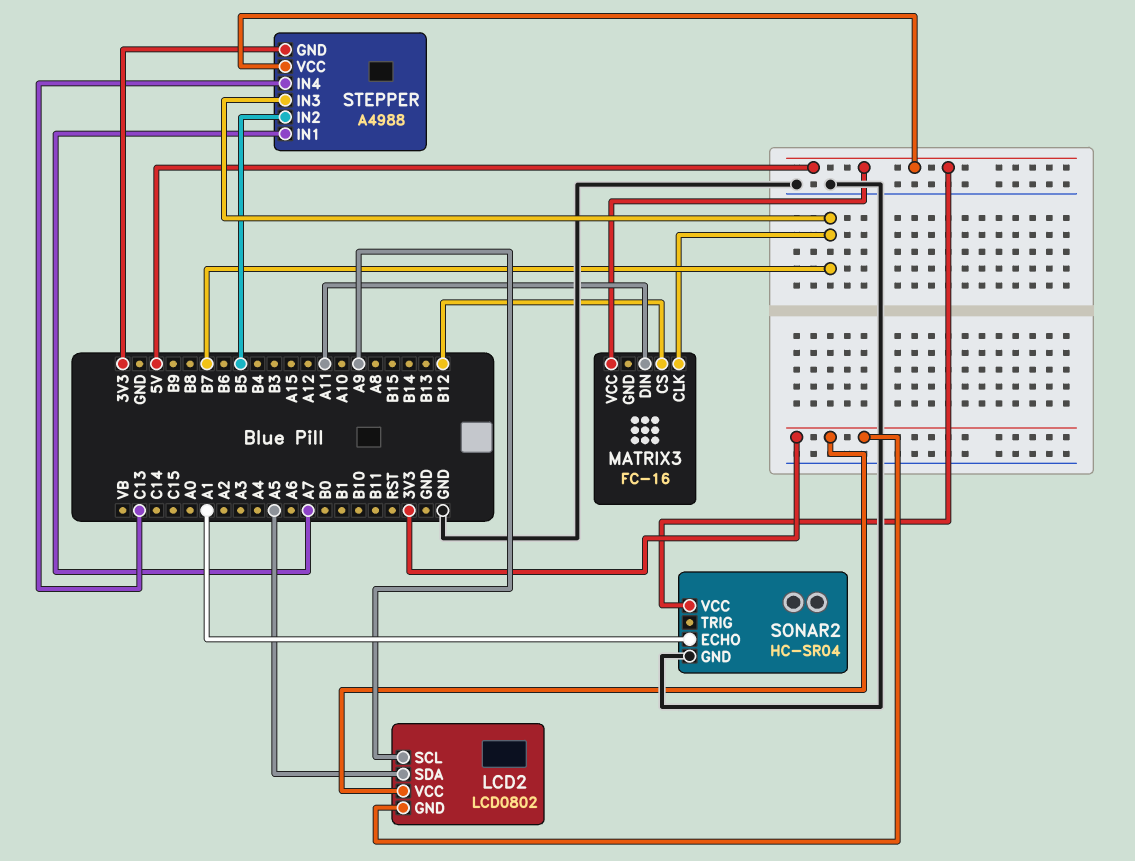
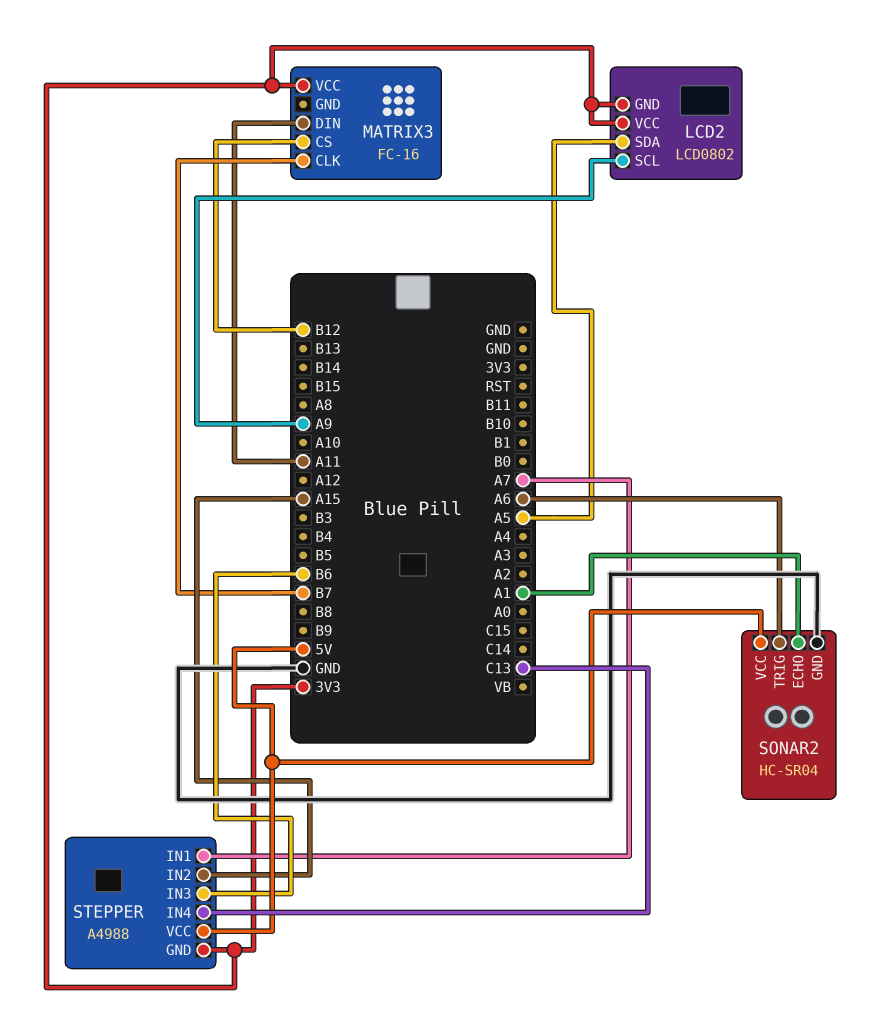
MATRIX3 pin VCC: 5V -> 3V3
SONAR2 pin TRIG: none -> A6
STEPPER pin IN2: B5 -> A15
STEPPER pin IN3: B7 -> B6

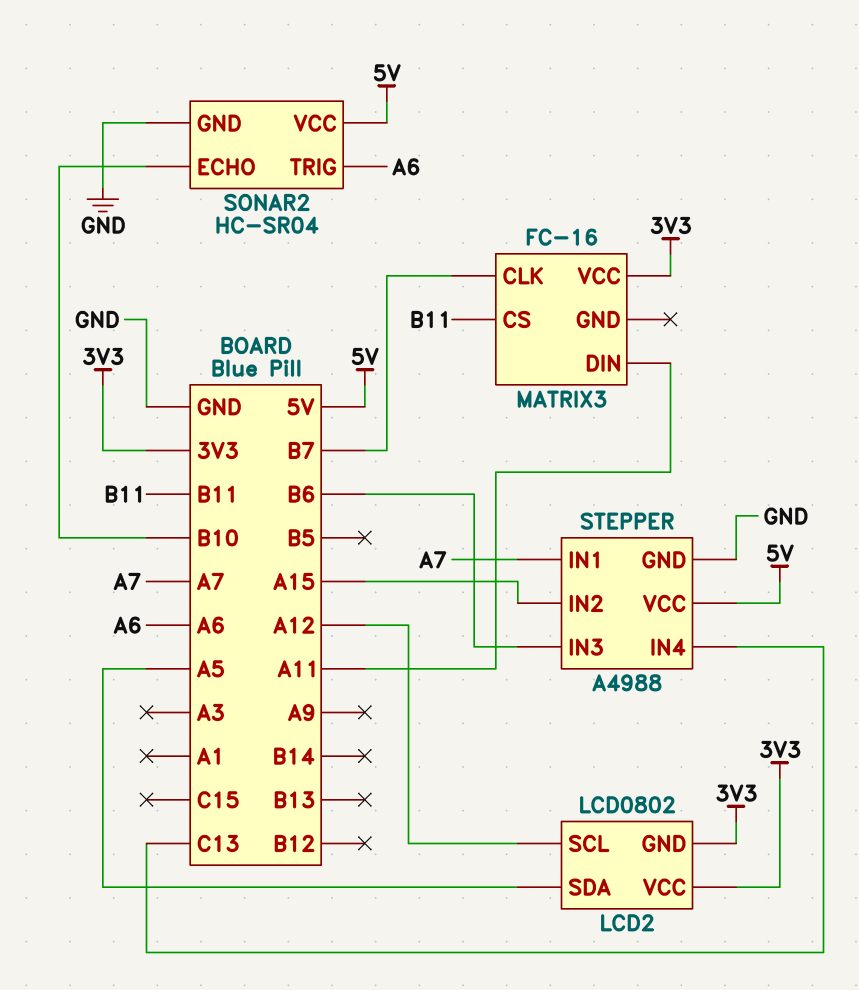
LCD2 pin SCL: A9 -> A12
MATRIX3 pin CS: B12 -> B11
SONAR2 pin ECHO: A1 -> B10
STEPPER pin GND: 3V3 -> GND

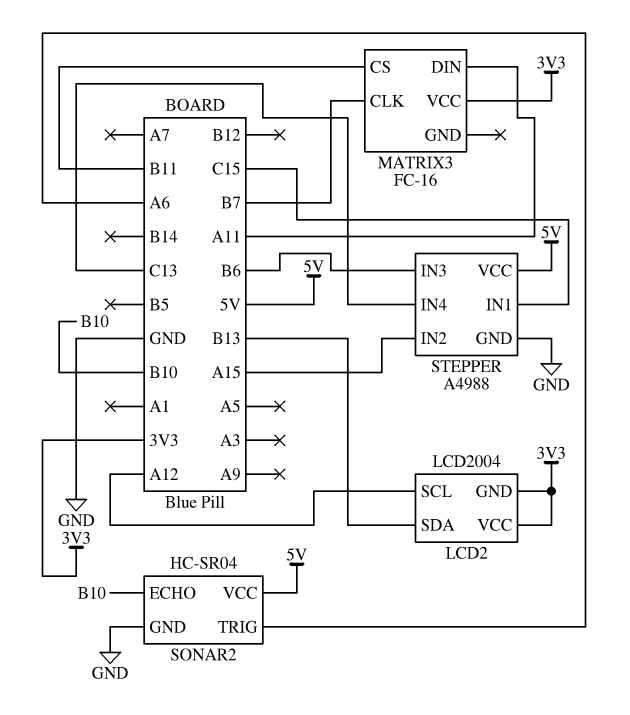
LCD2: LCD0802 -> LCD2004
LCD2 pin SDA: A5 -> B13
STEPPER pin IN1: A7 -> C15

